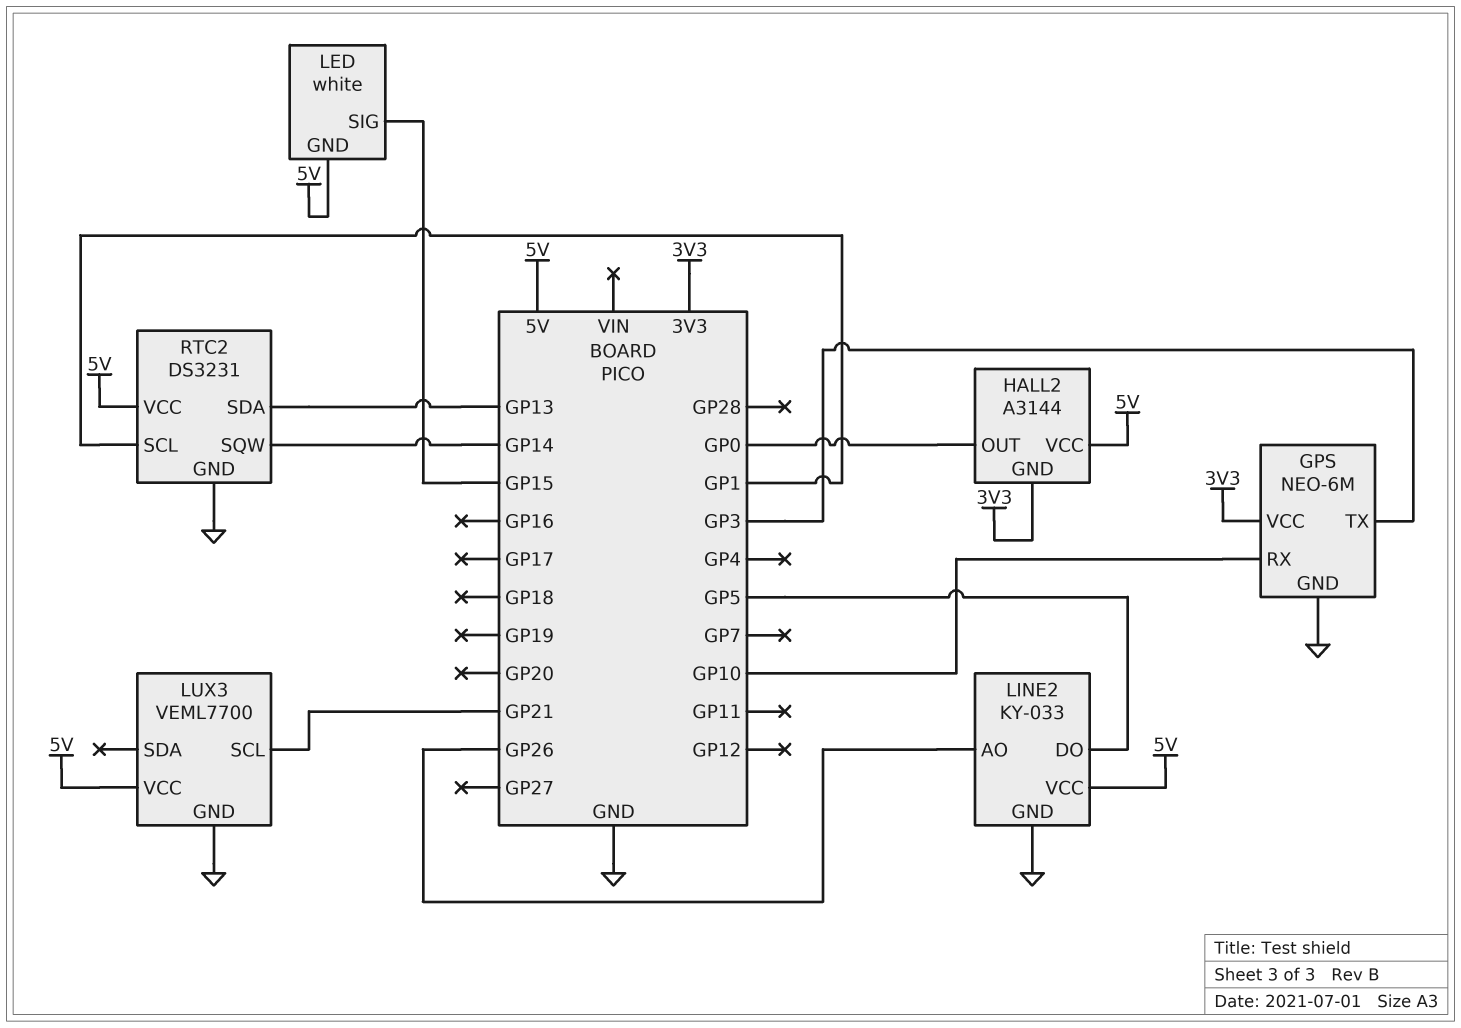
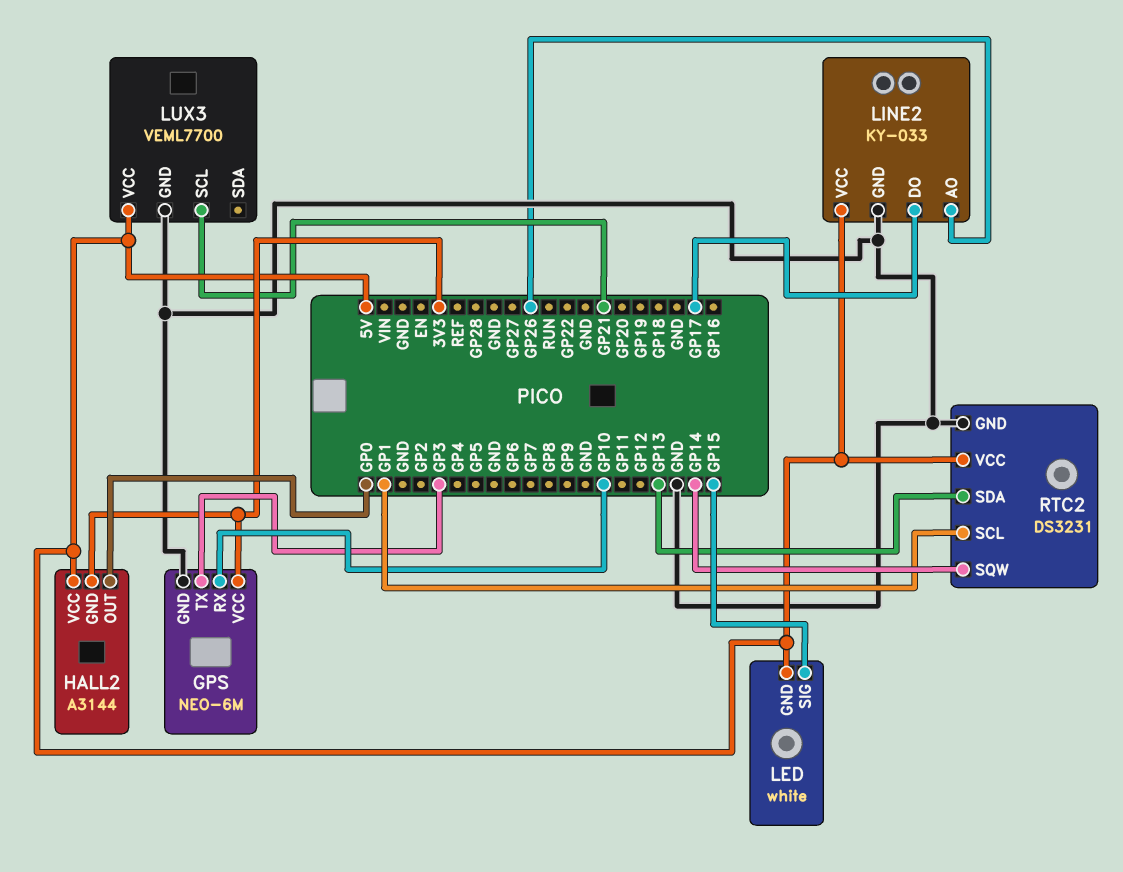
LINE2 pin DO: GP5 -> GP17

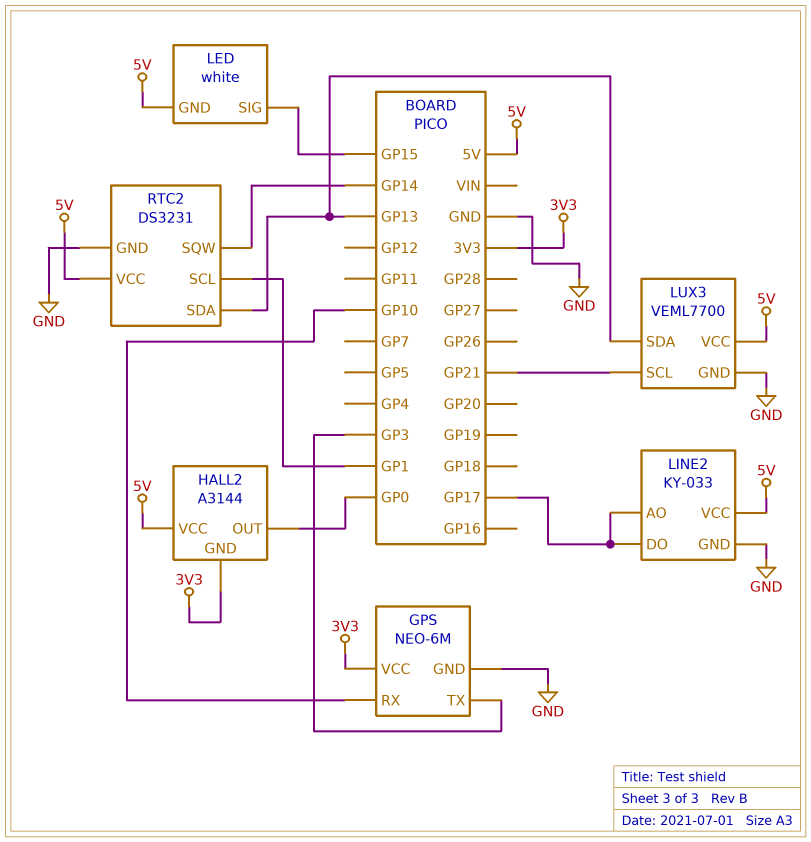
LINE2 pin AO: GP26 -> GP17
LUX3 pin SDA: none -> GP13

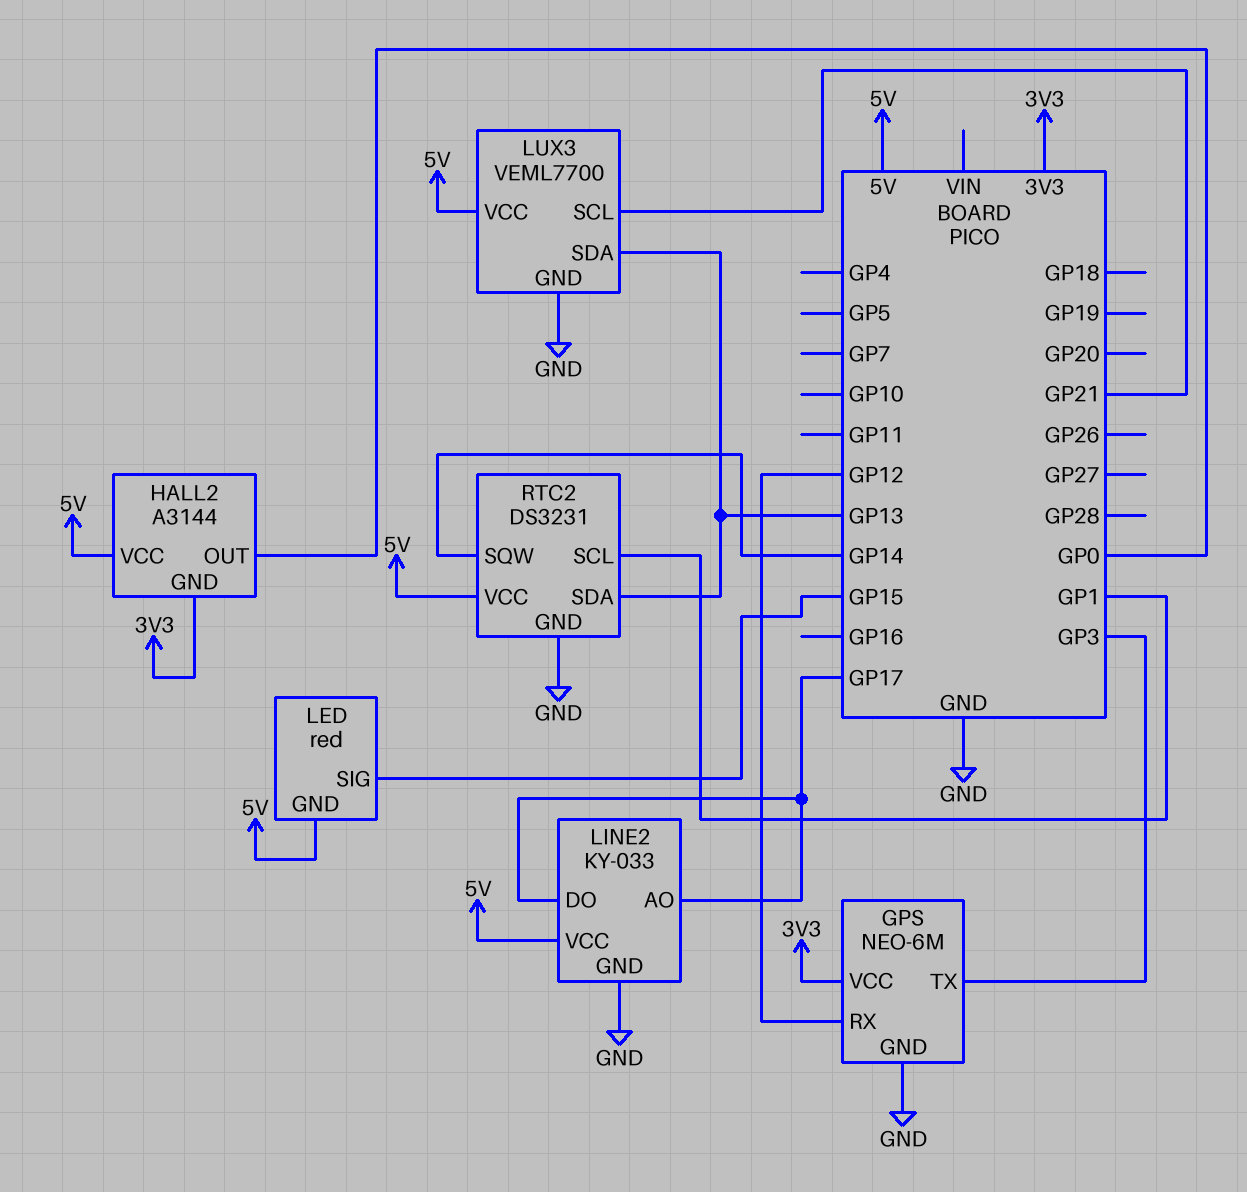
GPS pin RX: GP10 -> GP12
LED: white -> red

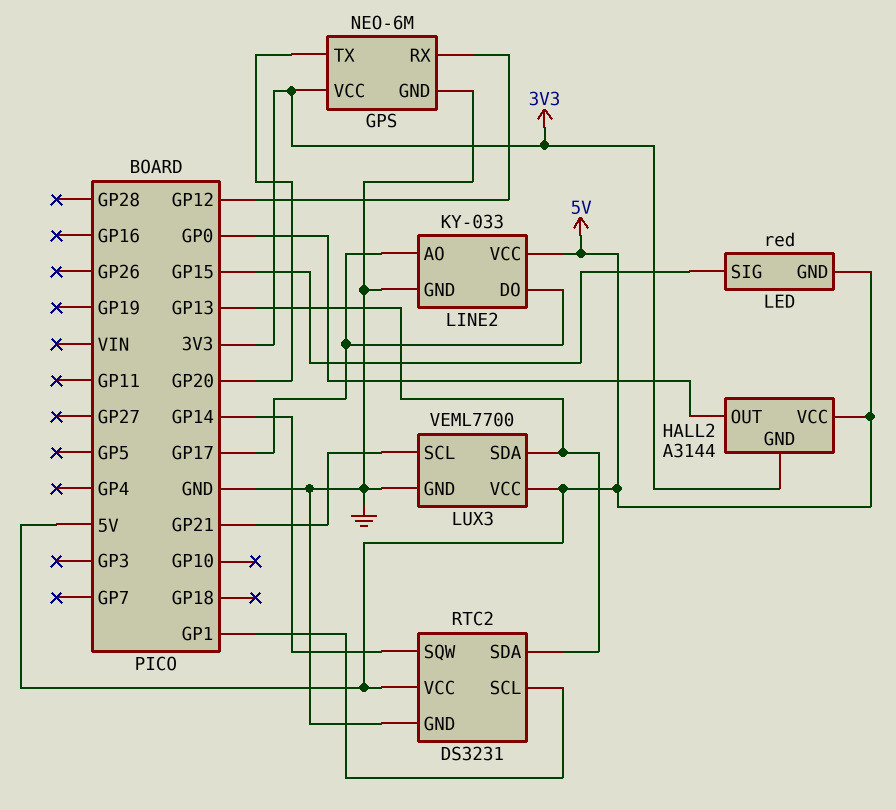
GPS pin TX: GP3 -> GP20

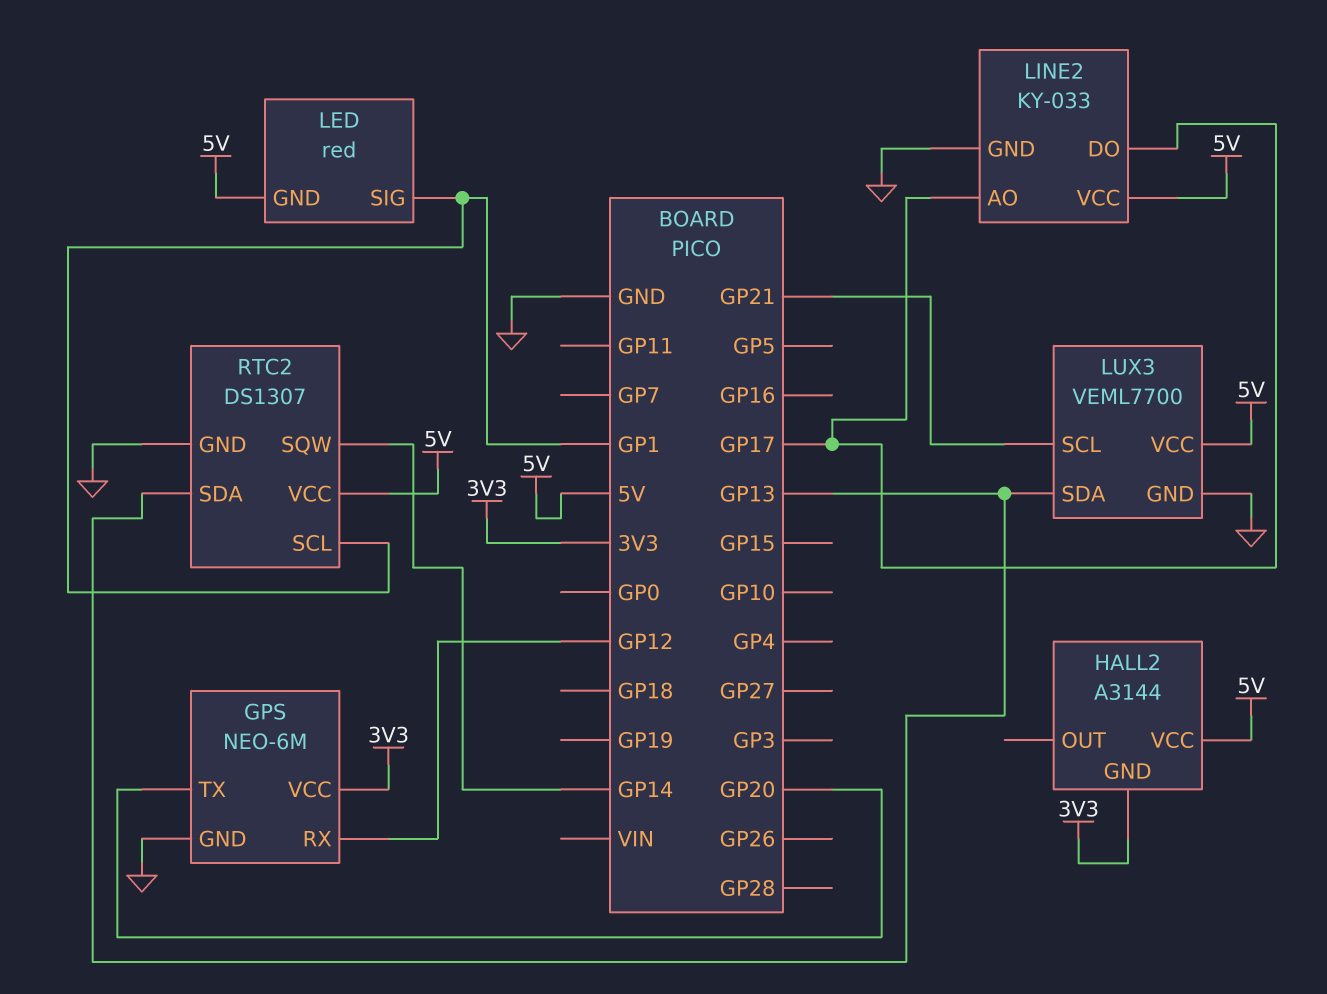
HALL2 pin OUT: GP0 -> none
LED pin SIG: GP15 -> GP1
RTC2: DS3231 -> DS1307

